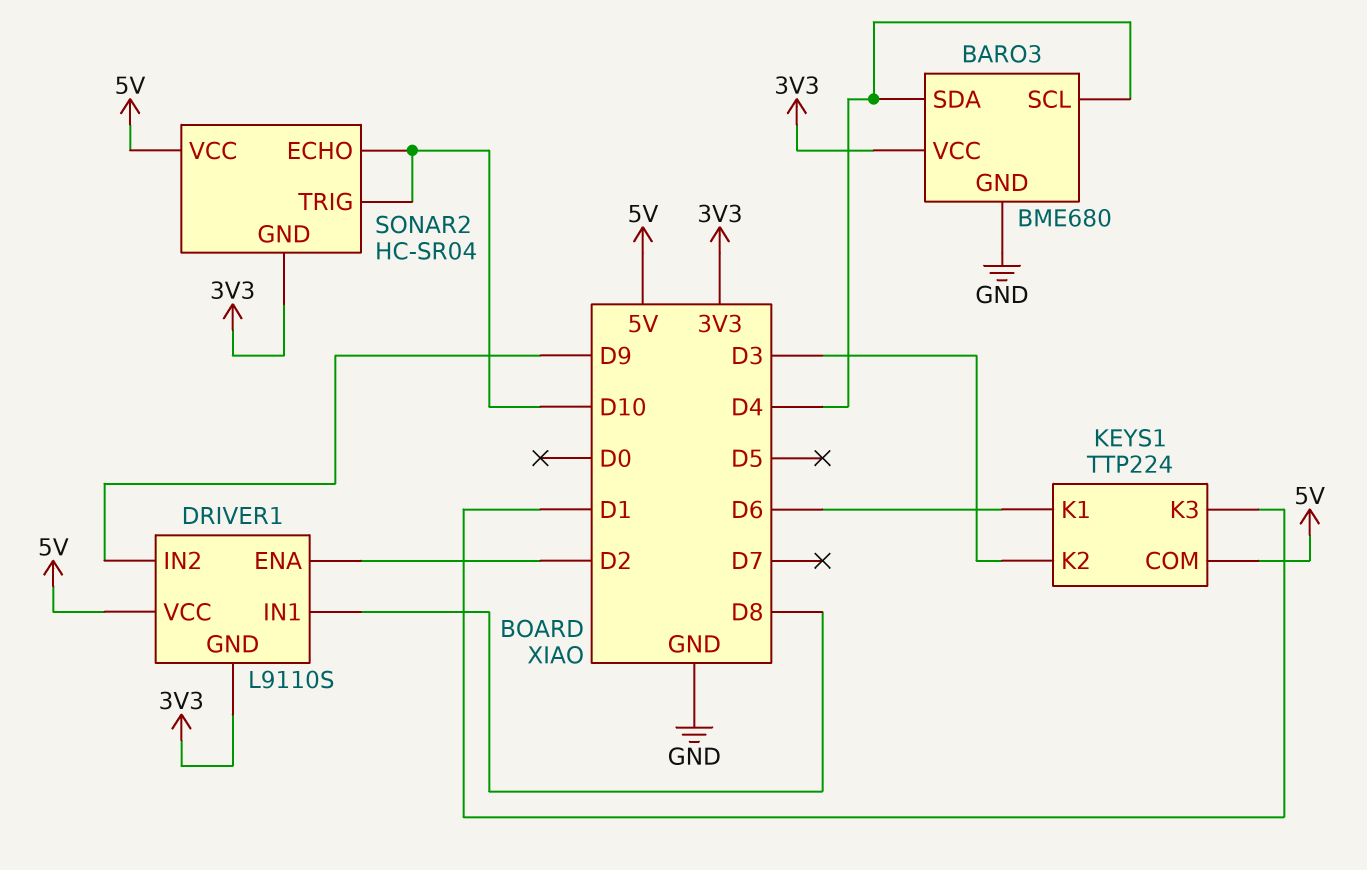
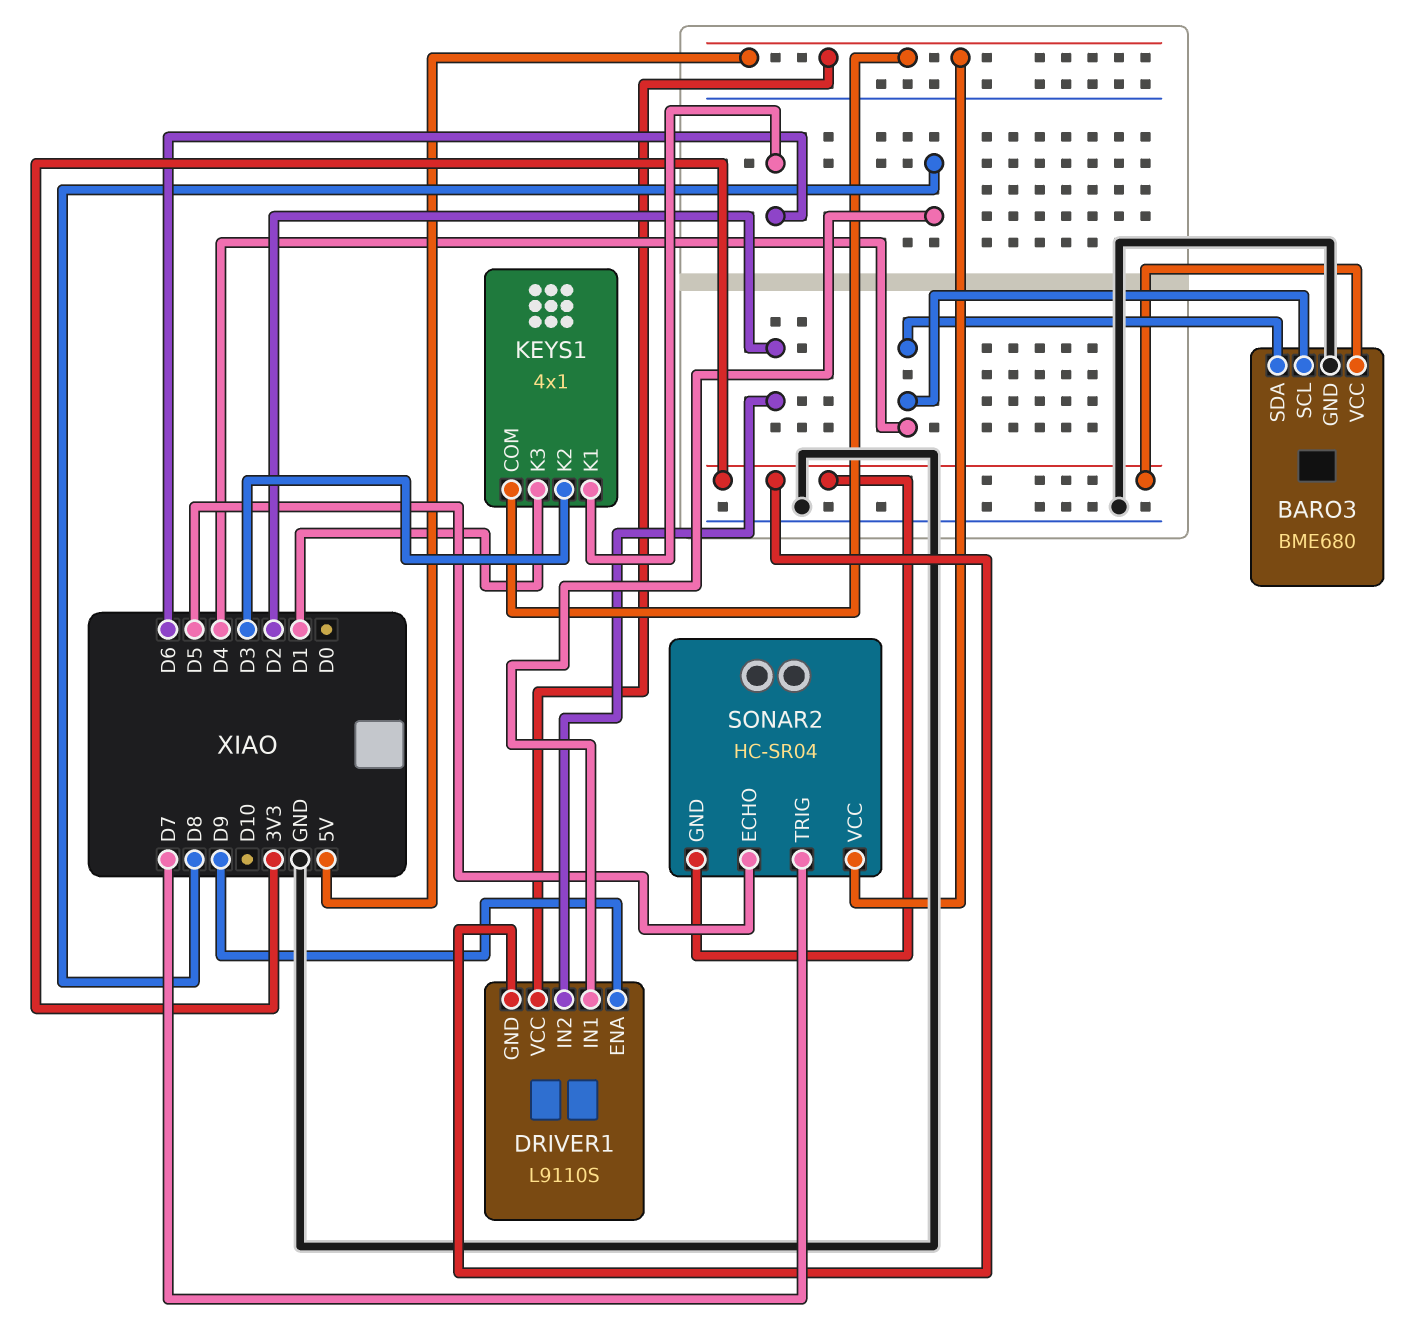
DRIVER1 pin ENA: D2 -> D9
DRIVER1 pin IN2: D9 -> D2
KEYS1: TTP224 -> 4x1
SONAR2 pin ECHO: D10 -> D5
SONAR2 pin TRIG: D10 -> D7

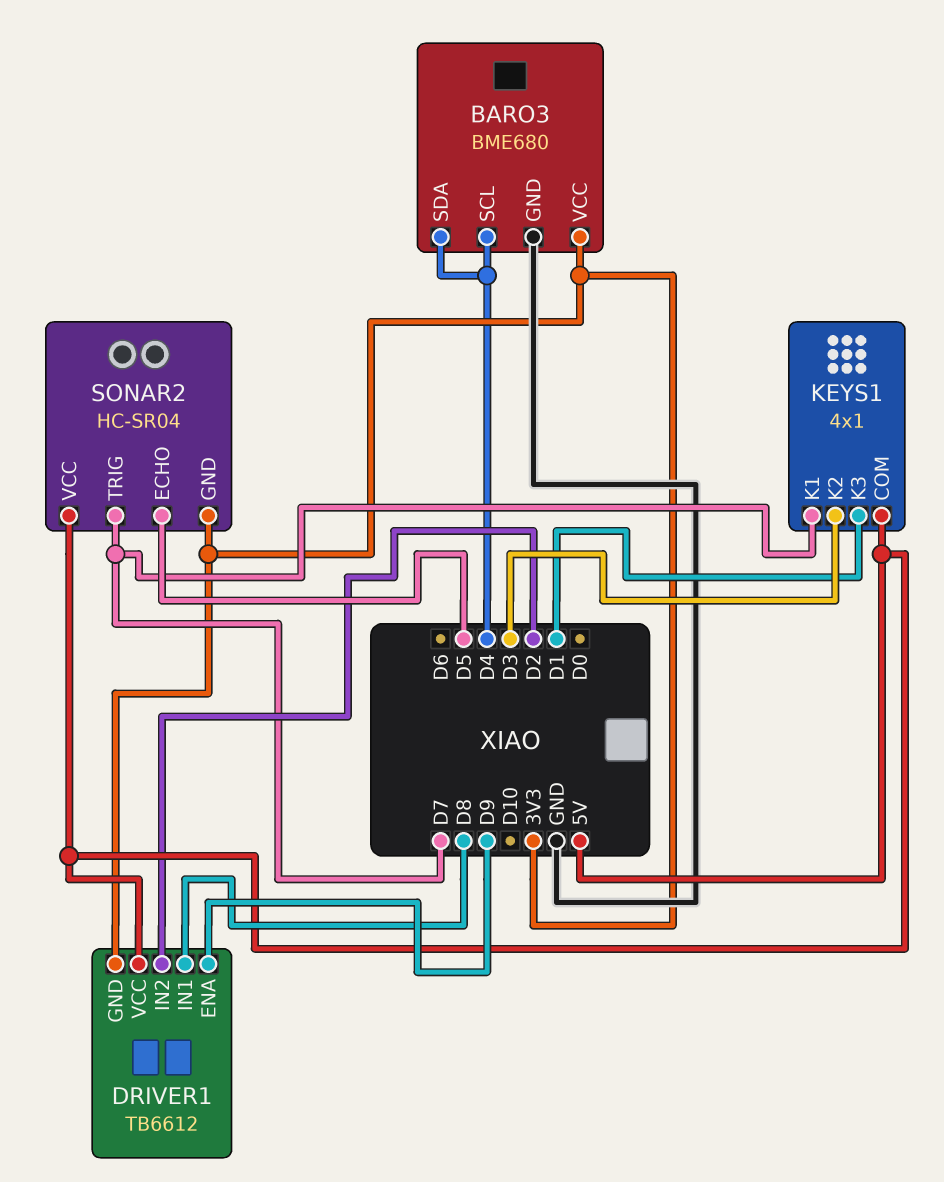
DRIVER1: L9110S -> TB6612
KEYS1 pin K1: D6 -> D7

